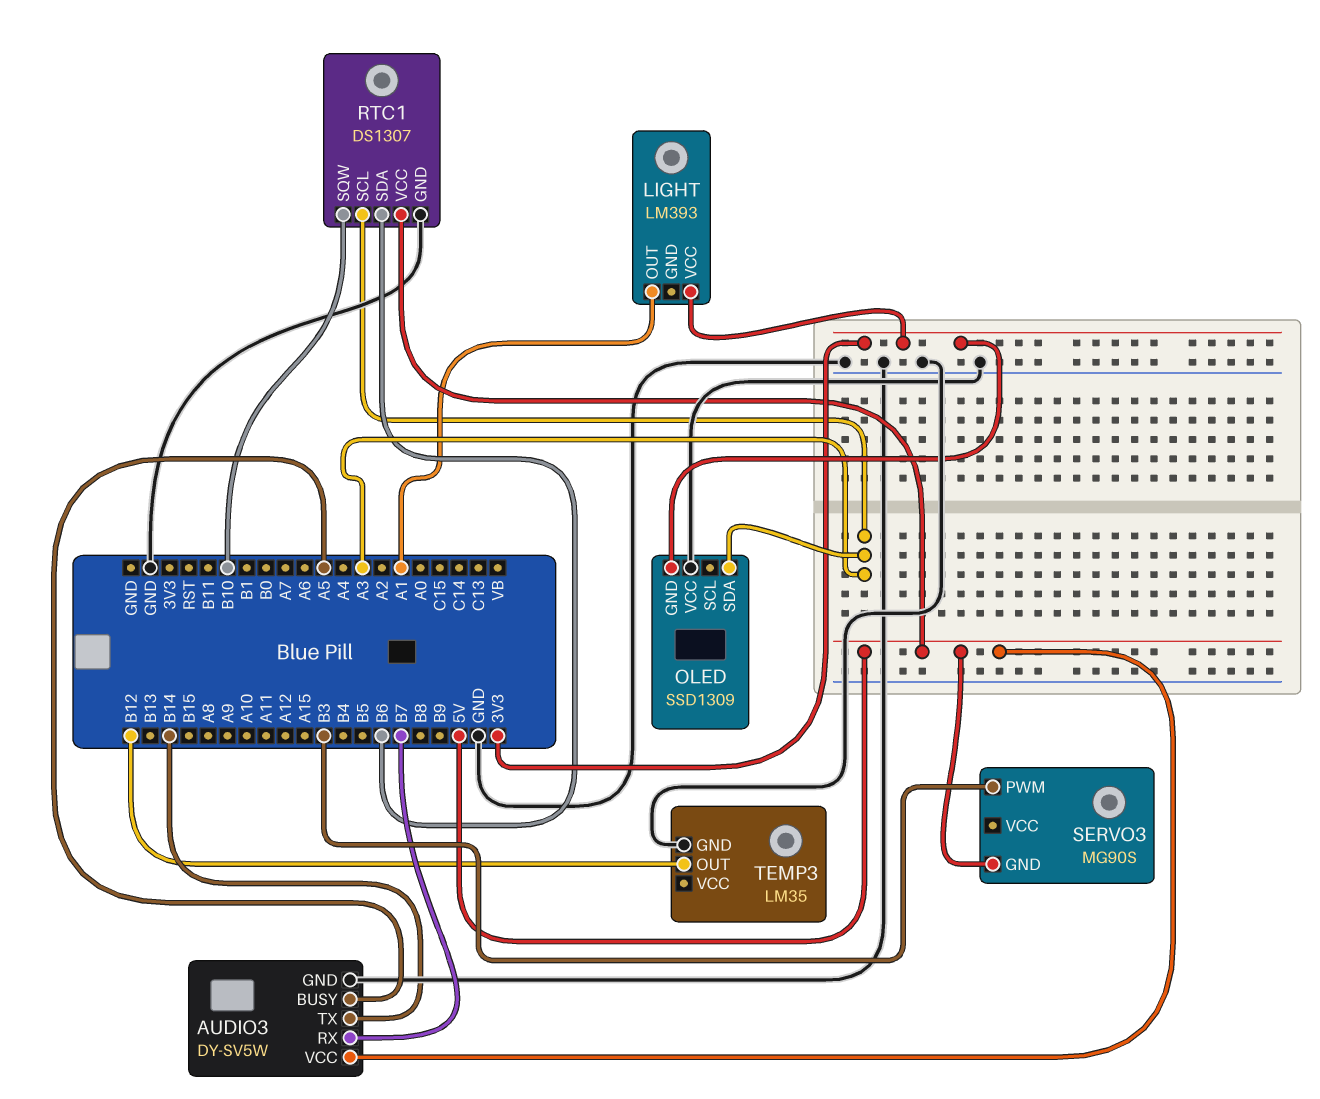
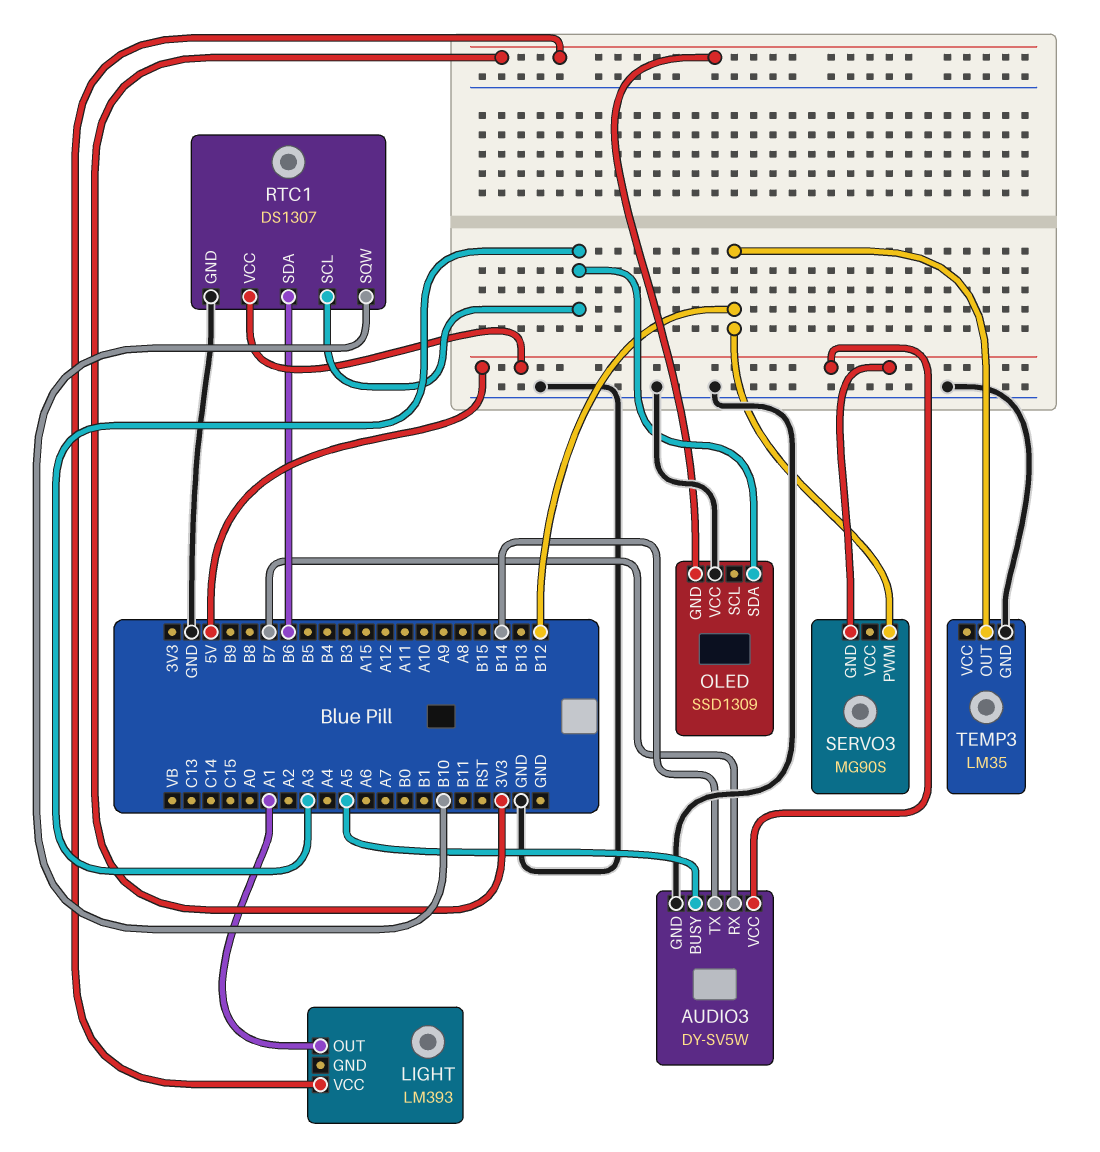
SERVO3 pin PWM: B3 -> B12

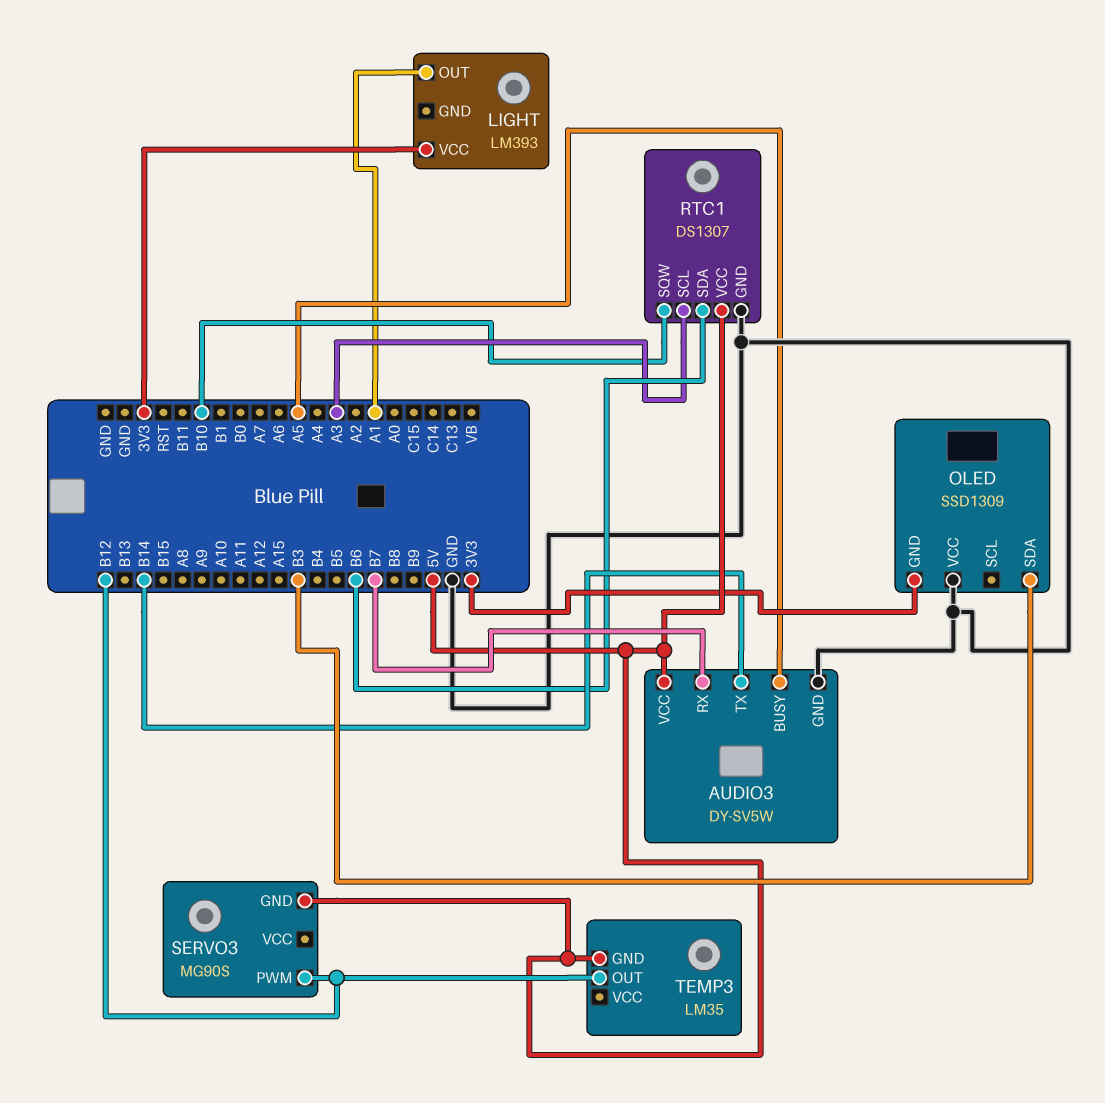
OLED pin SDA: A3 -> B3
TEMP3 pin GND: GND -> 5V

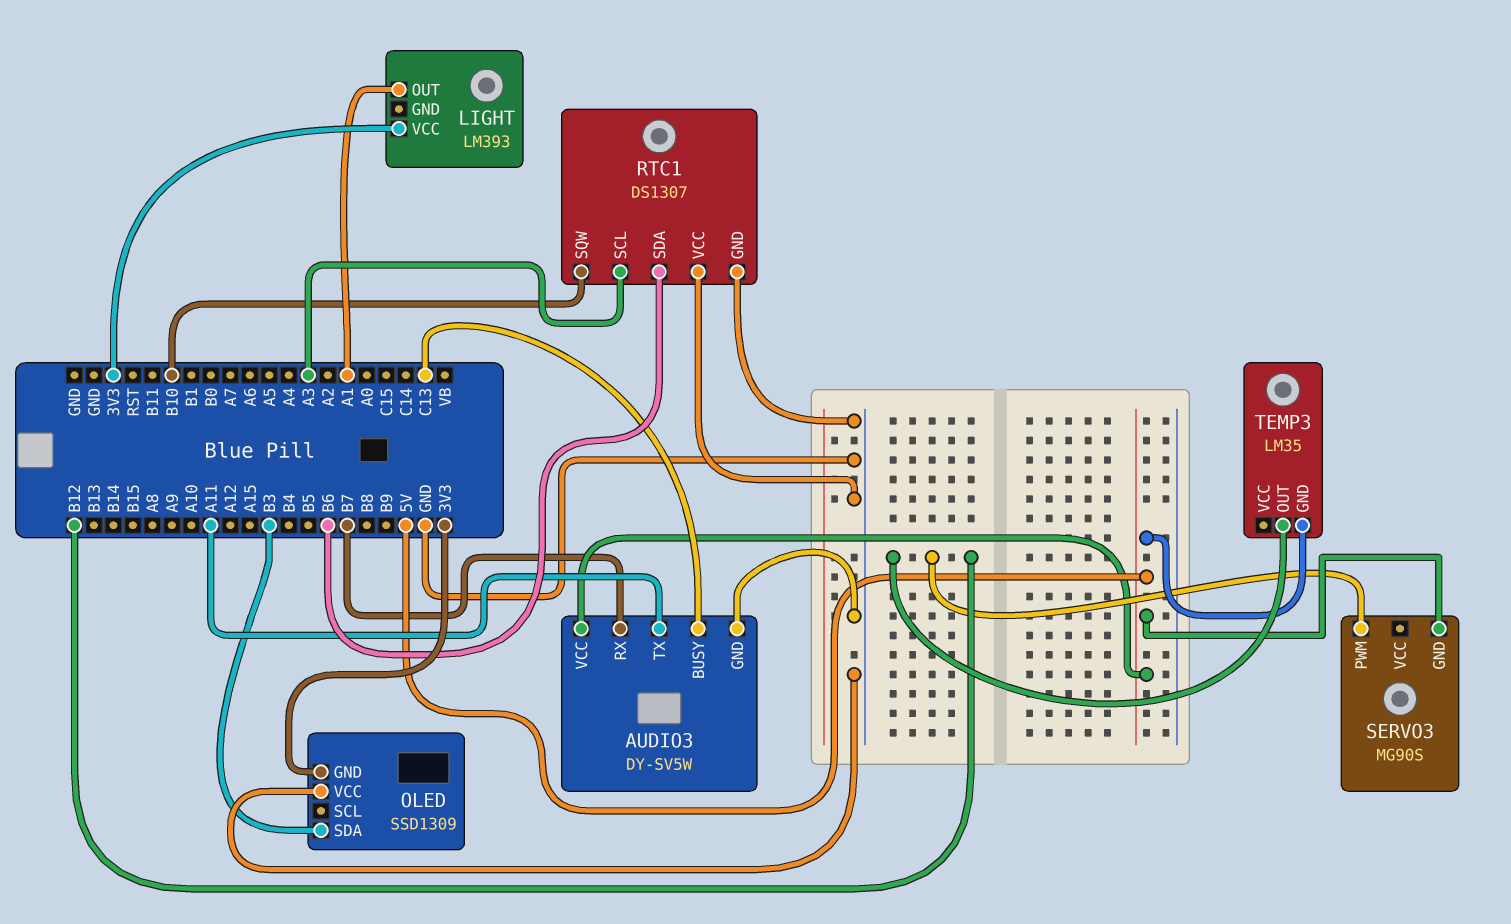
AUDIO3 pin BUSY: A5 -> C13
AUDIO3 pin TX: B14 -> A11
RTC1 pin VCC: 5V -> GND

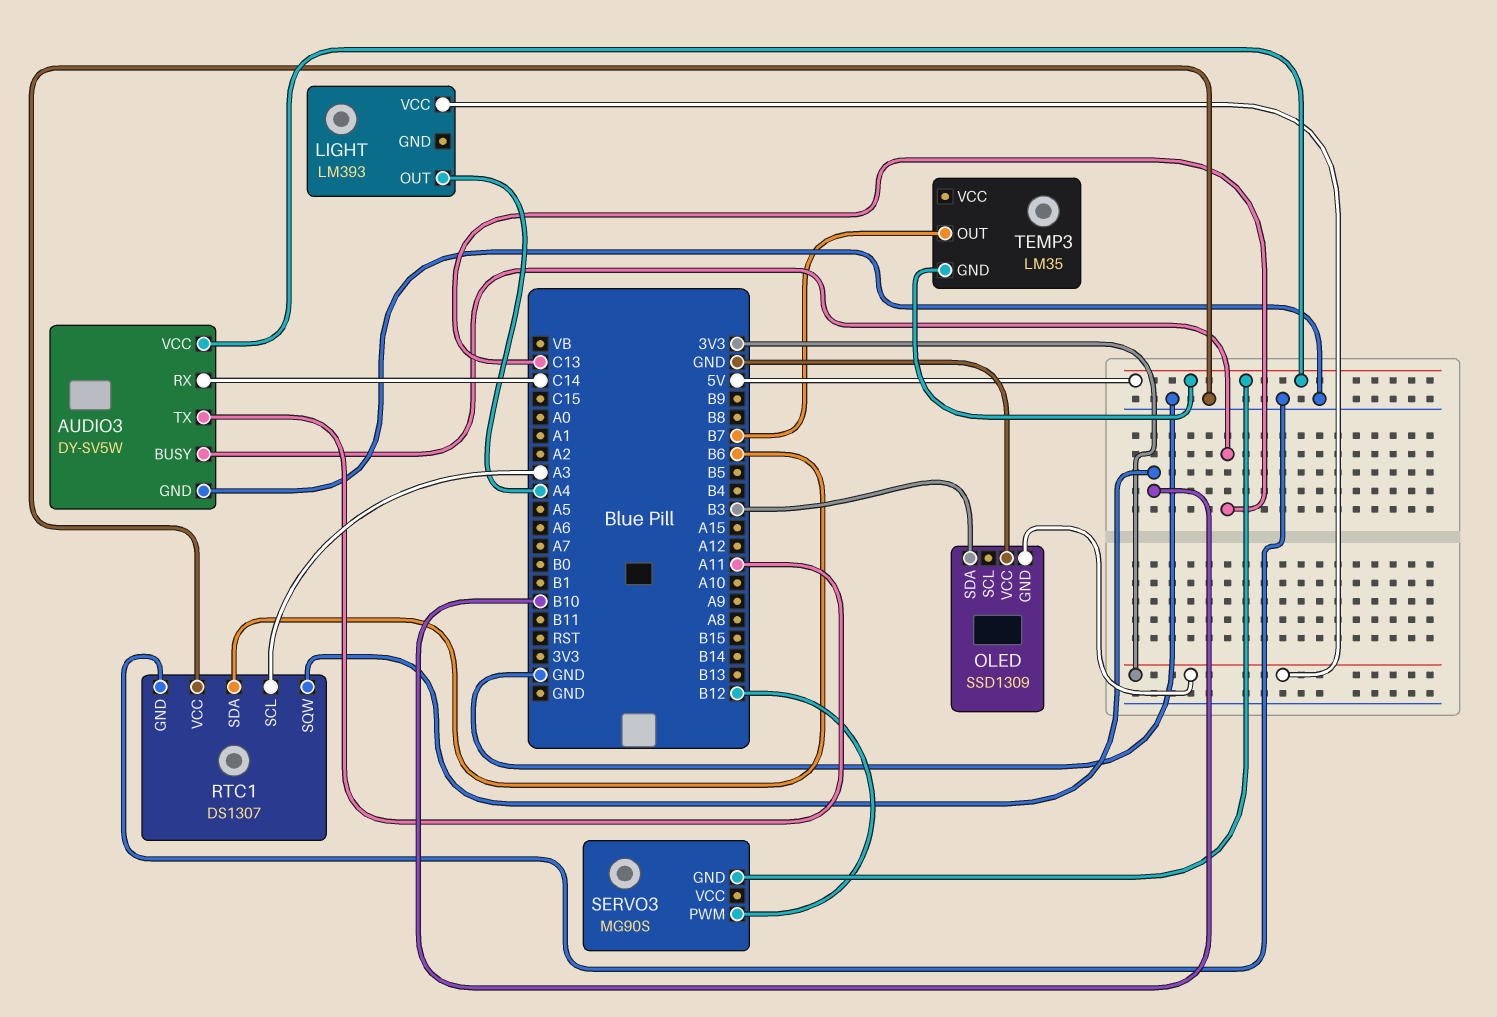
AUDIO3 pin RX: B7 -> C14
LIGHT pin OUT: A1 -> A4
TEMP3 pin OUT: B12 -> B7

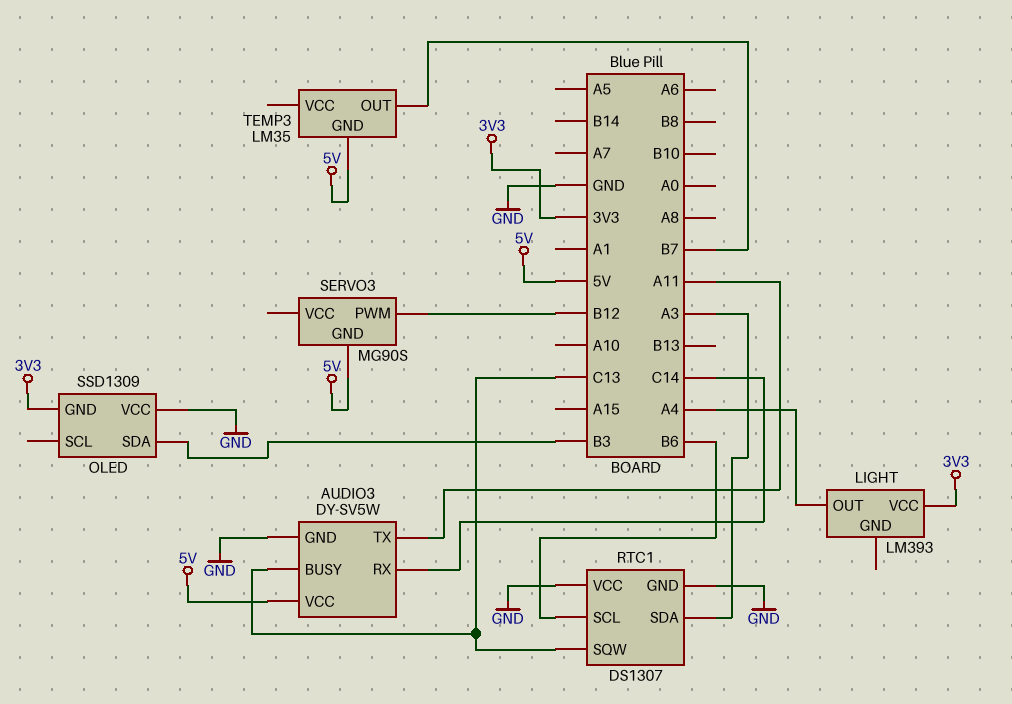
RTC1 pin SCL: A3 -> B6
RTC1 pin SDA: B6 -> A3
RTC1 pin SQW: B10 -> C13

